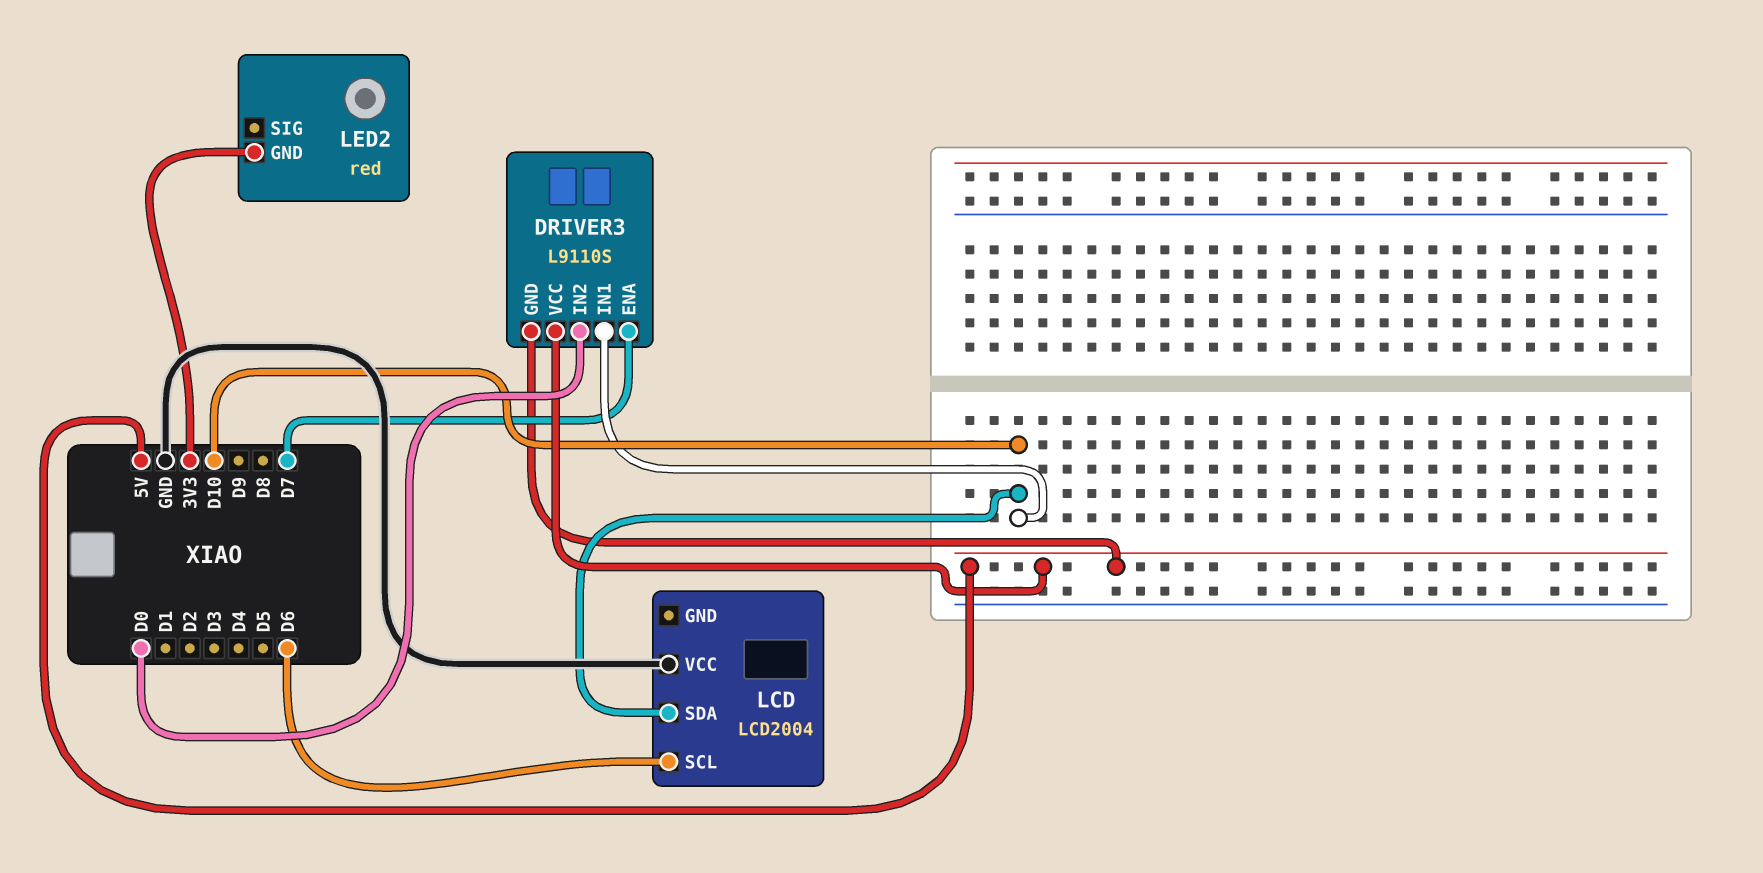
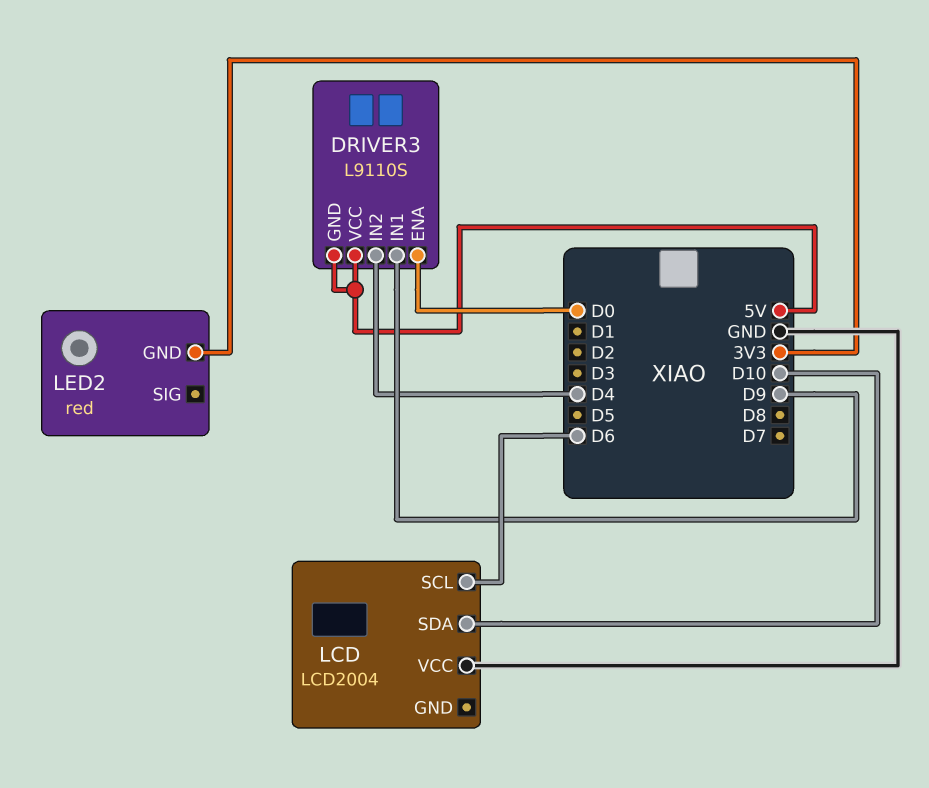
DRIVER3 pin ENA: D7 -> D0
DRIVER3 pin IN1: D10 -> D9
DRIVER3 pin IN2: D0 -> D4

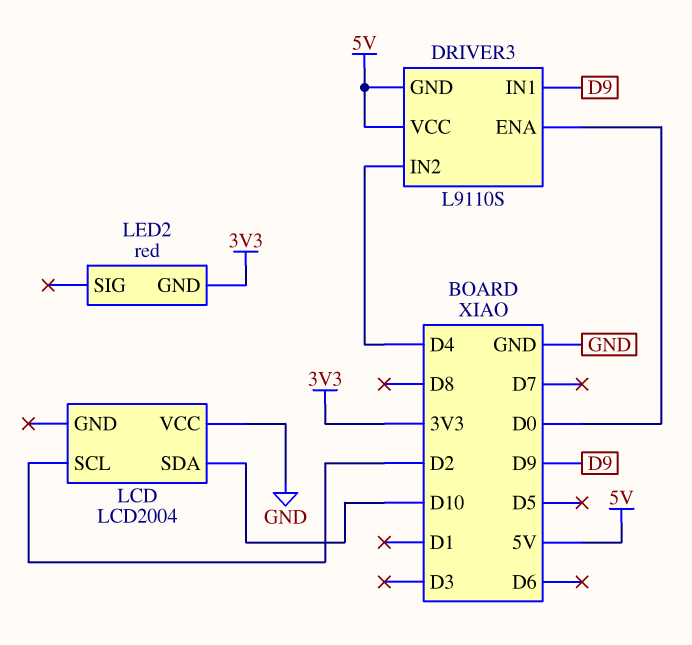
LCD pin SCL: D6 -> D2

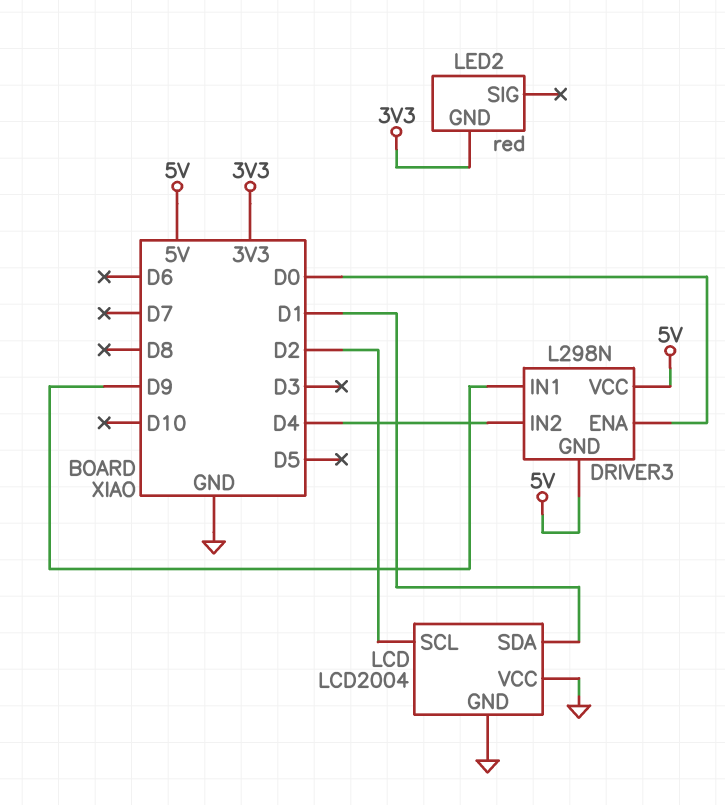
DRIVER3: L9110S -> L298N
LCD pin GND: none -> GND
LCD pin SDA: D10 -> D1

